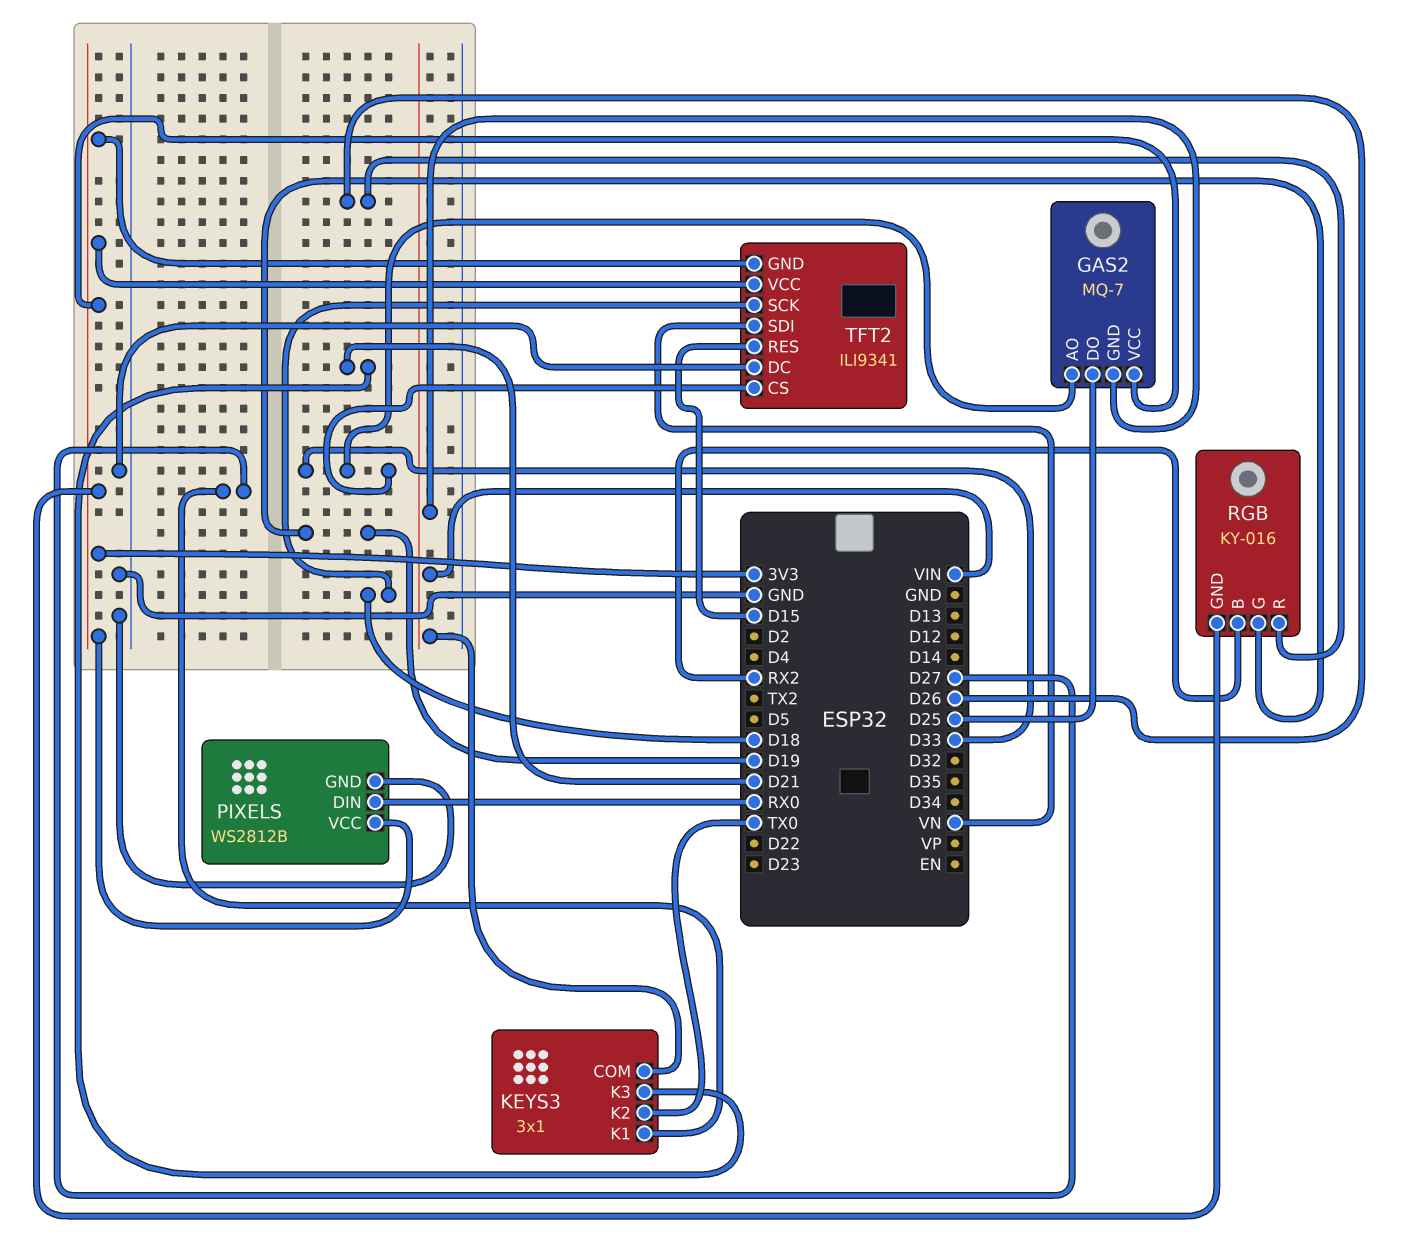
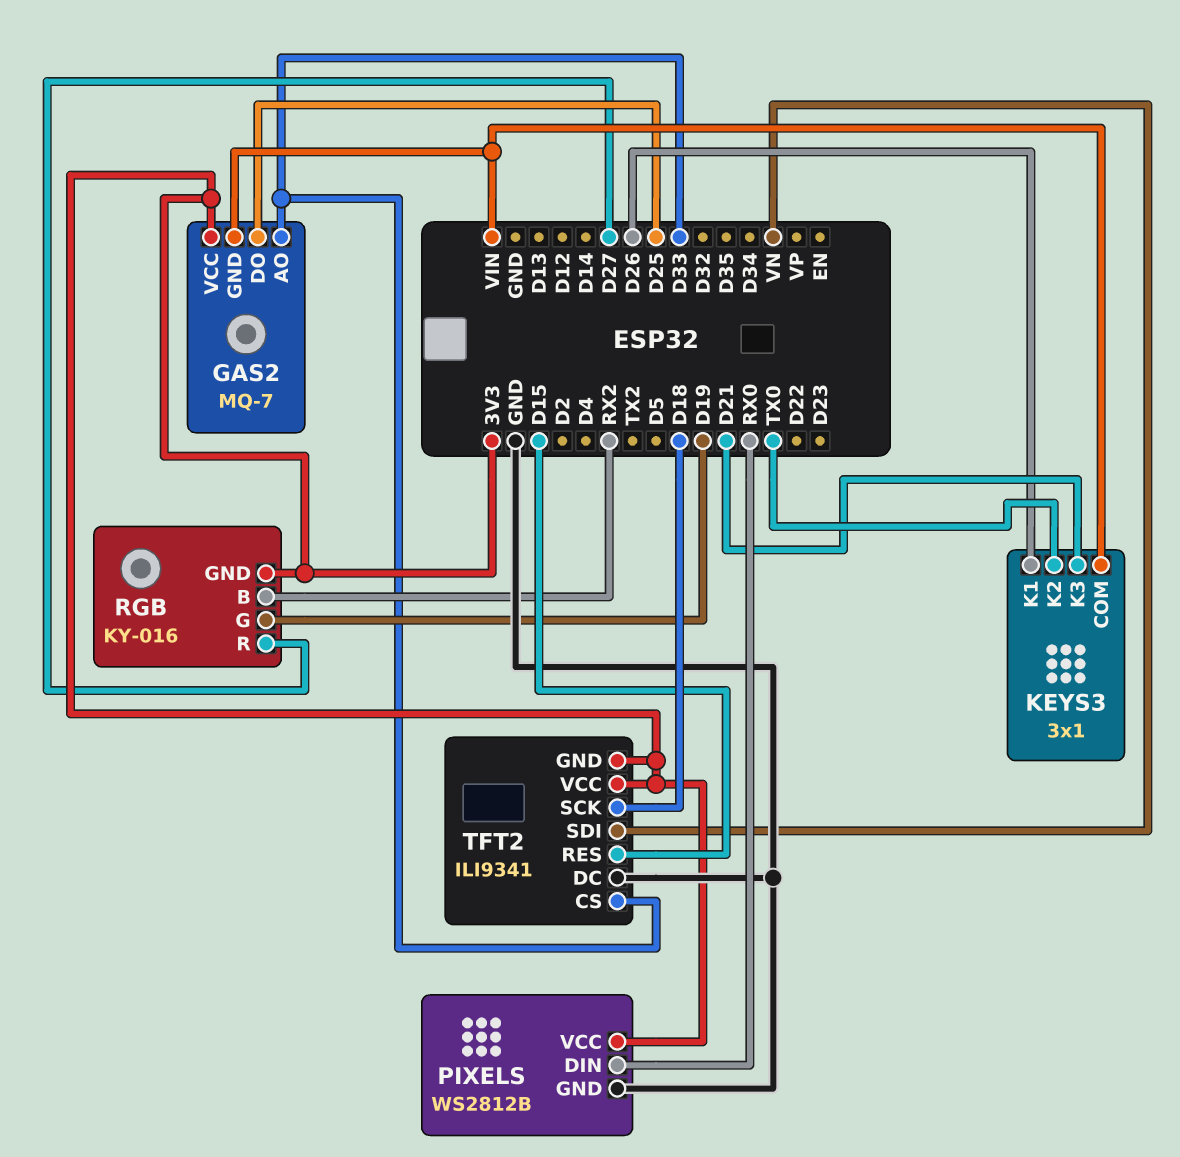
KEYS3 pin K1: D27 -> D26
RGB pin R: D26 -> D27

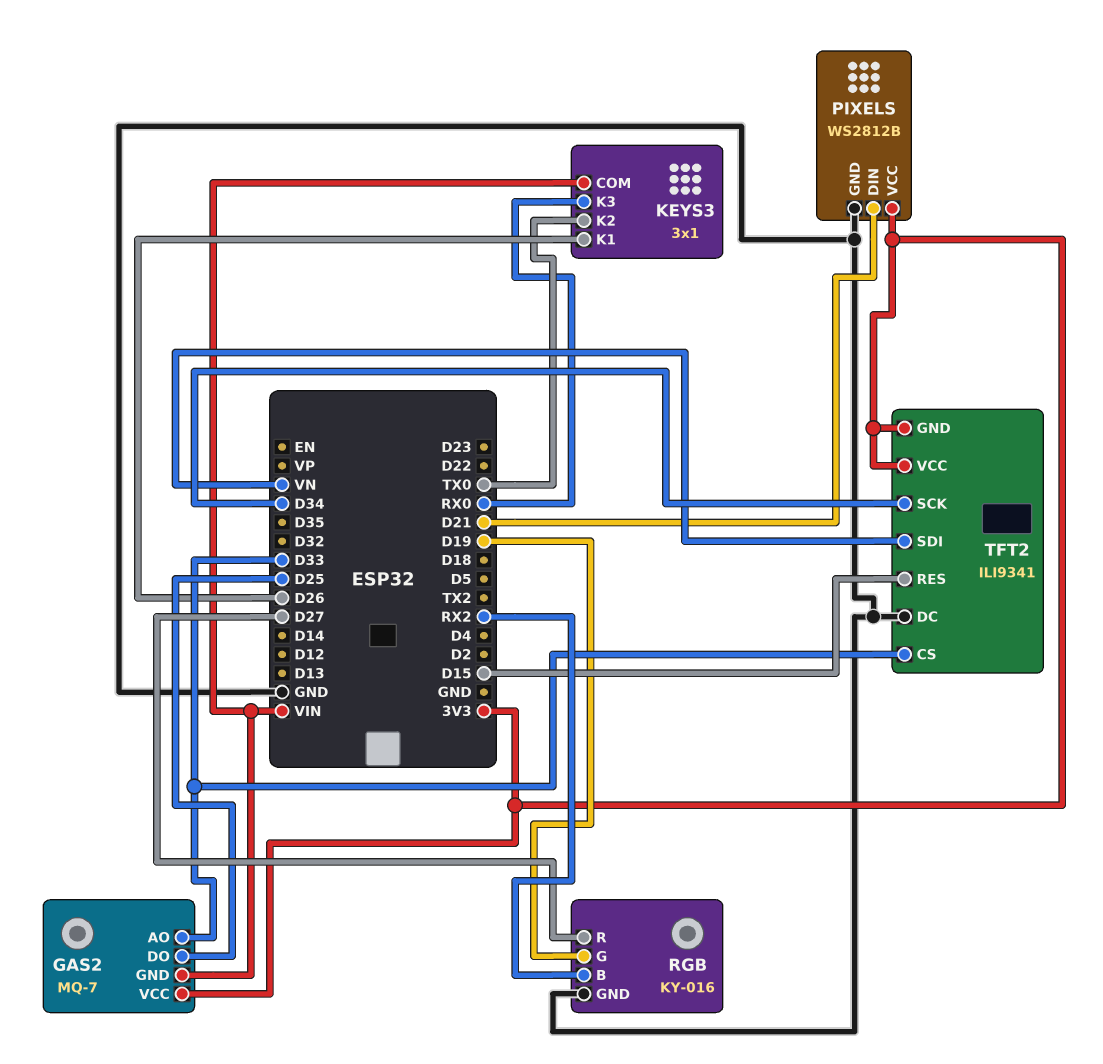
KEYS3 pin K3: D21 -> RX0
PIXELS pin DIN: RX0 -> D21
RGB pin GND: 3V3 -> GND
TFT2 pin SCK: D18 -> D34

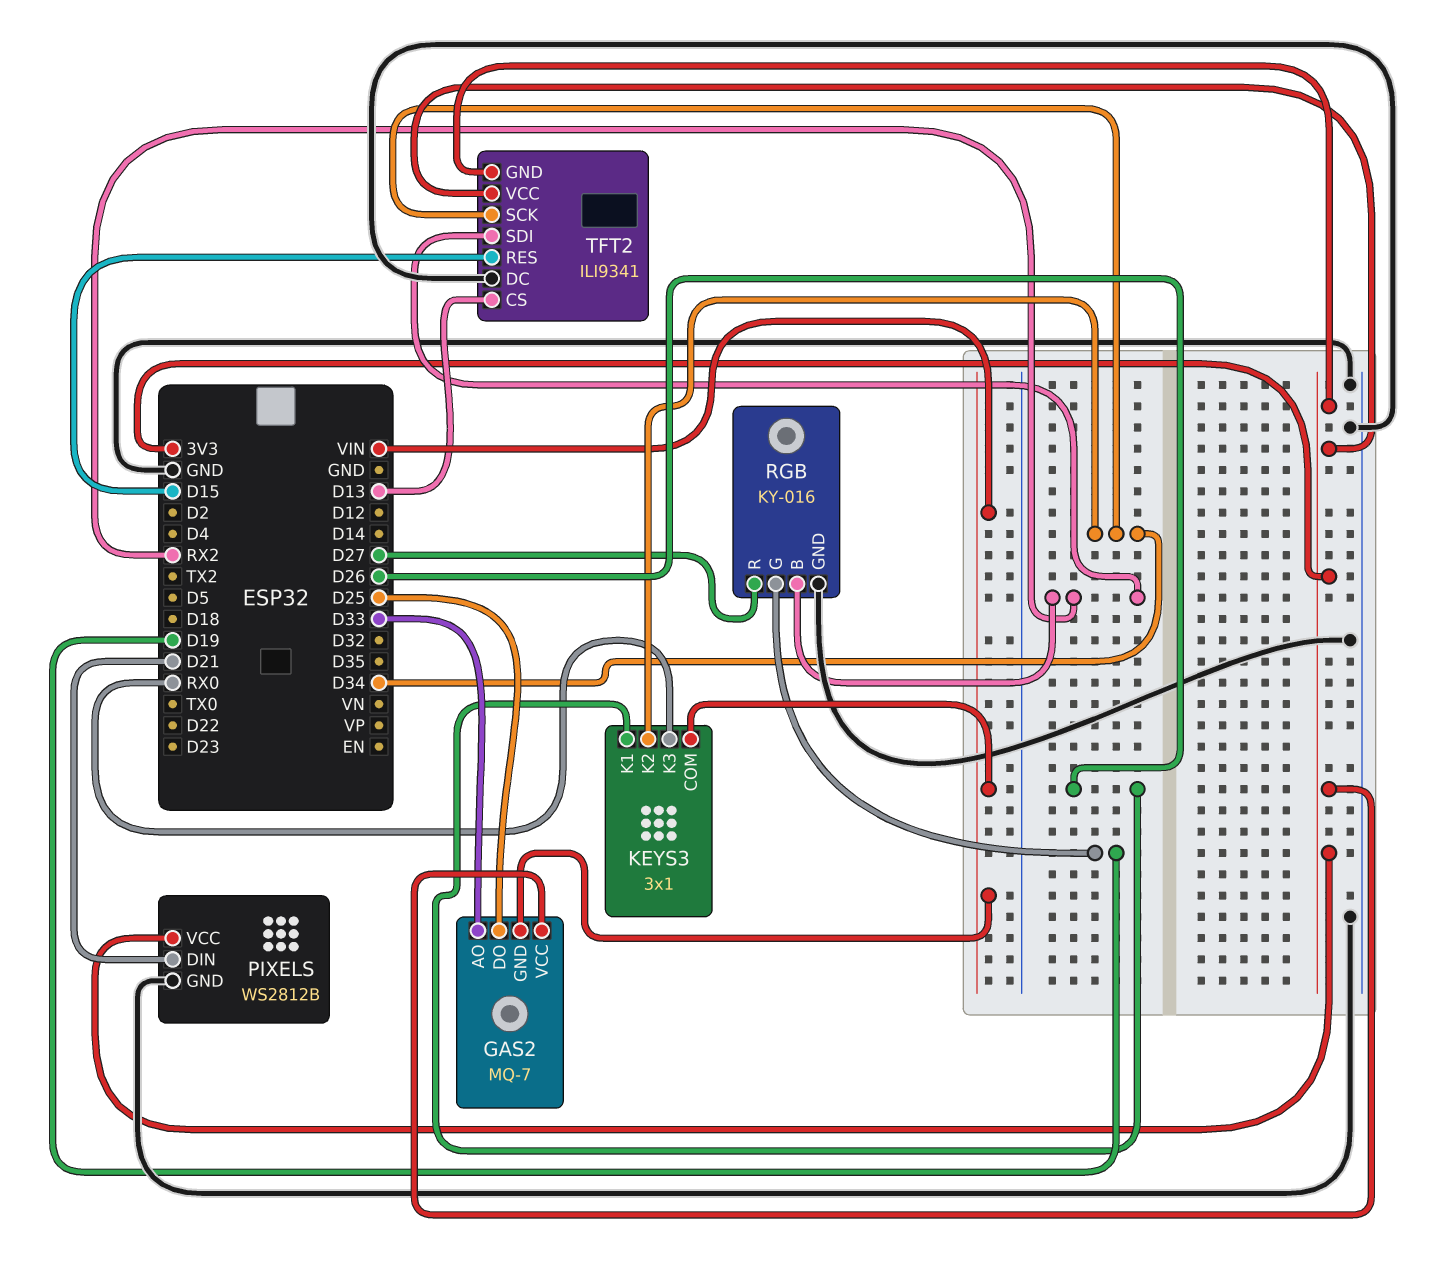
KEYS3 pin K2: TX0 -> D34
TFT2 pin CS: D33 -> D13
TFT2 pin SDI: VN -> RX2

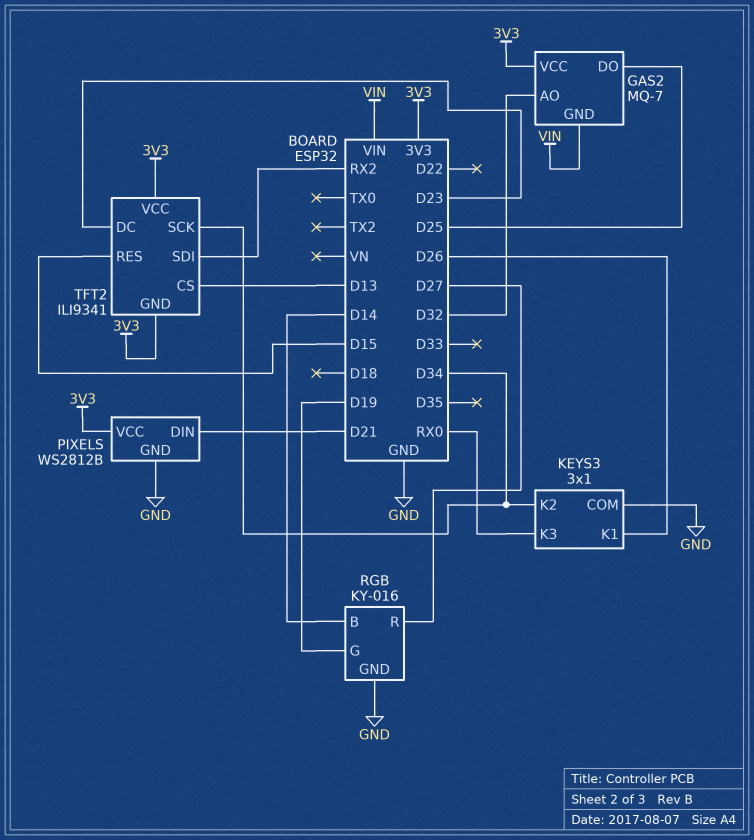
GAS2 pin AO: D33 -> D32
KEYS3 pin COM: VIN -> GND
RGB pin B: RX2 -> D14
TFT2 pin DC: GND -> D23

